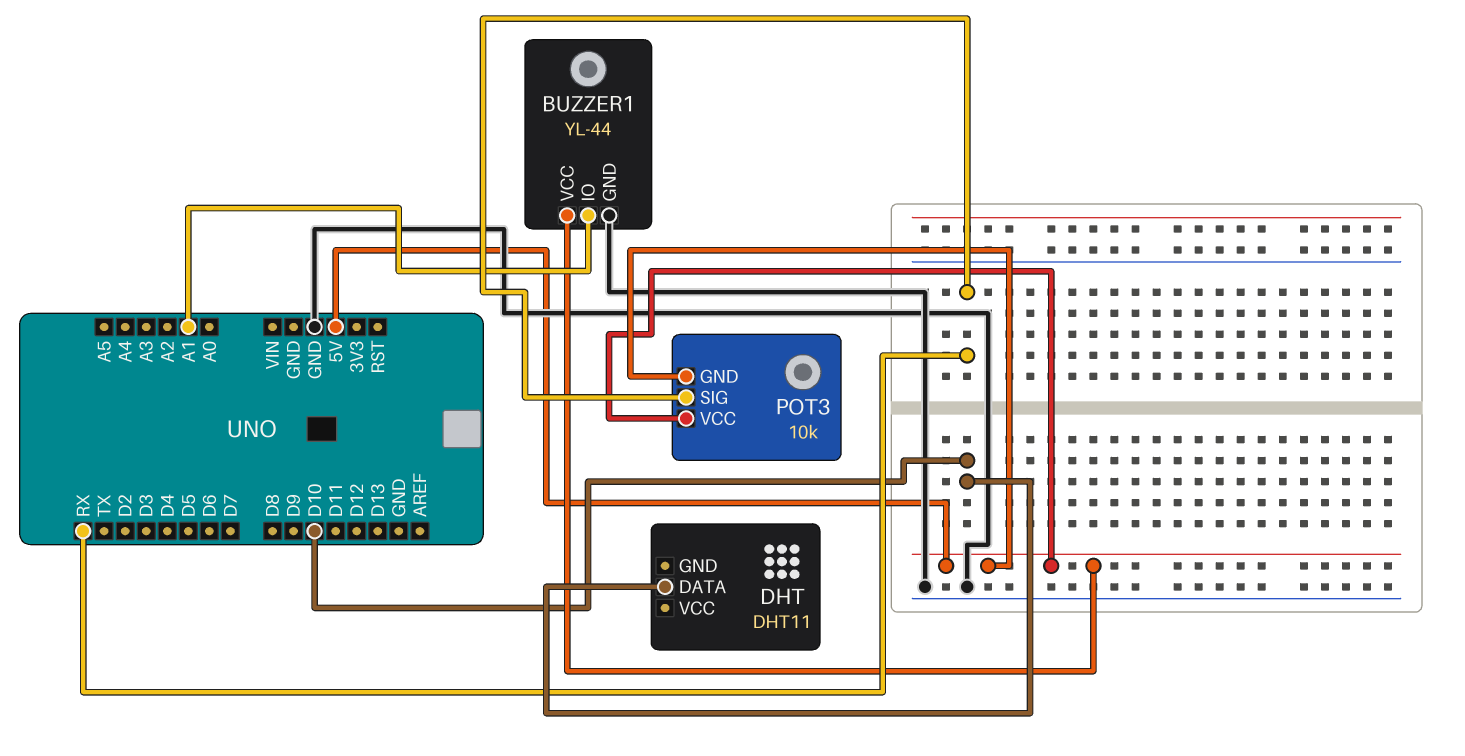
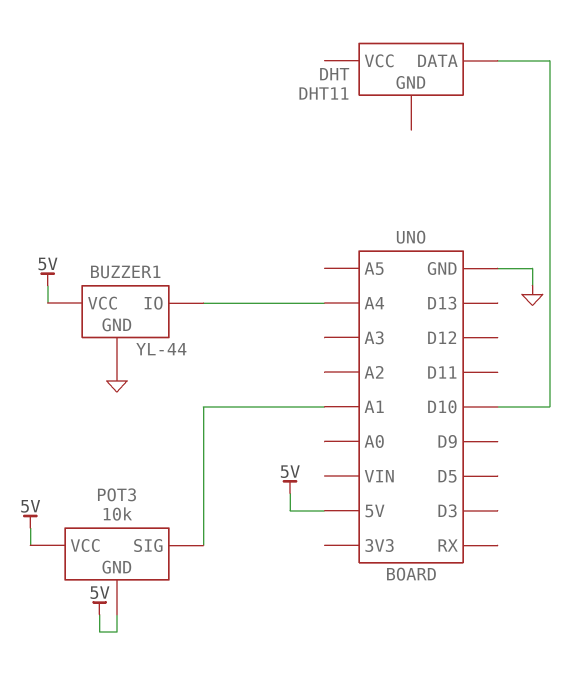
BUZZER1 pin IO: A1 -> A4
POT3 pin SIG: RX -> A1

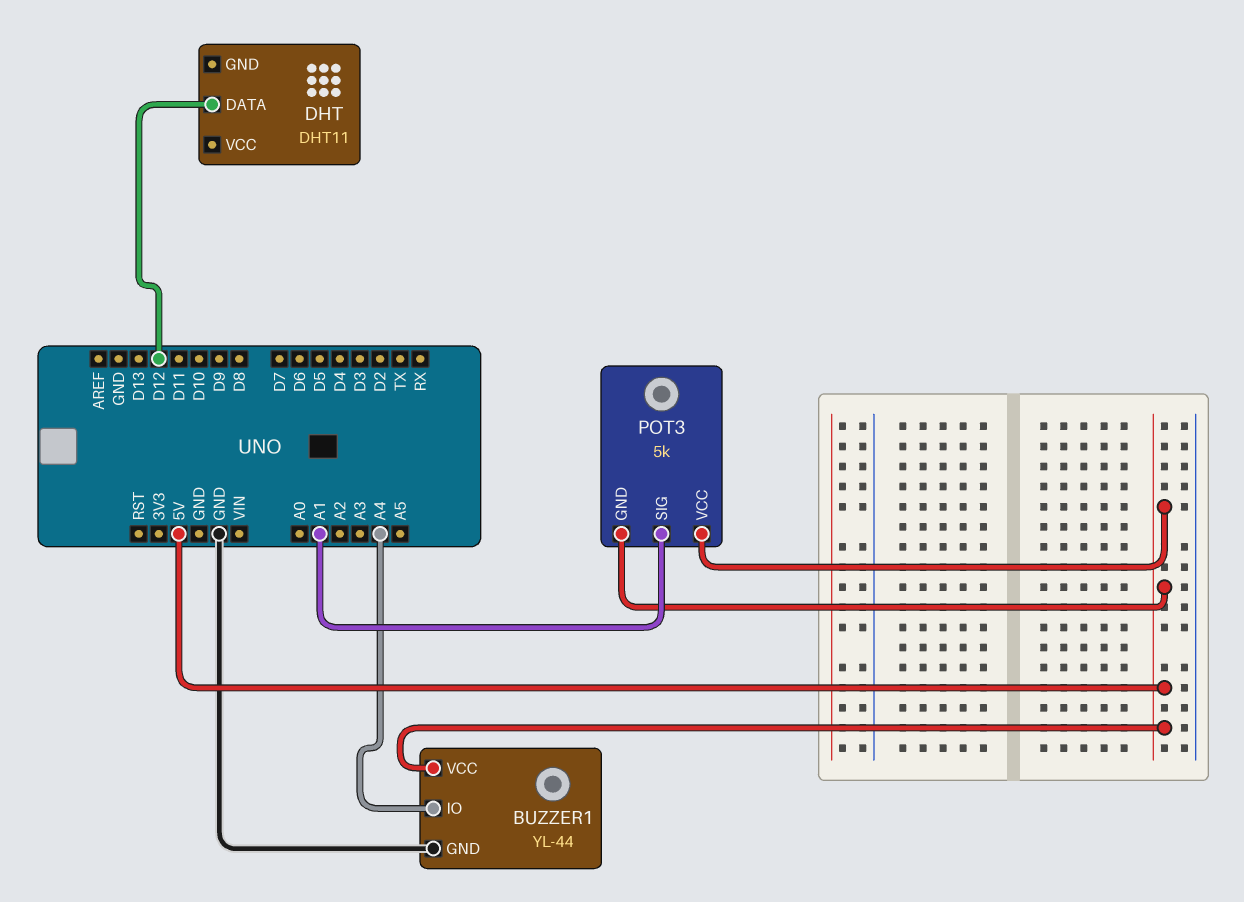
DHT pin DATA: D10 -> D12
POT3: 10k -> 5k

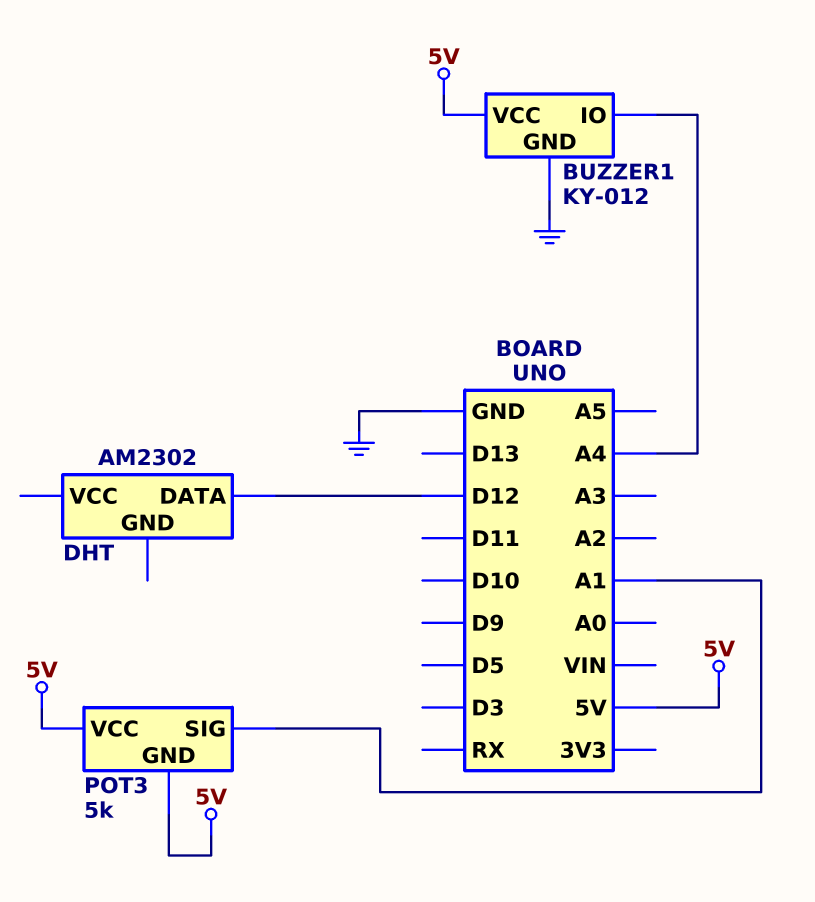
BUZZER1: YL-44 -> KY-012
DHT: DHT11 -> AM2302

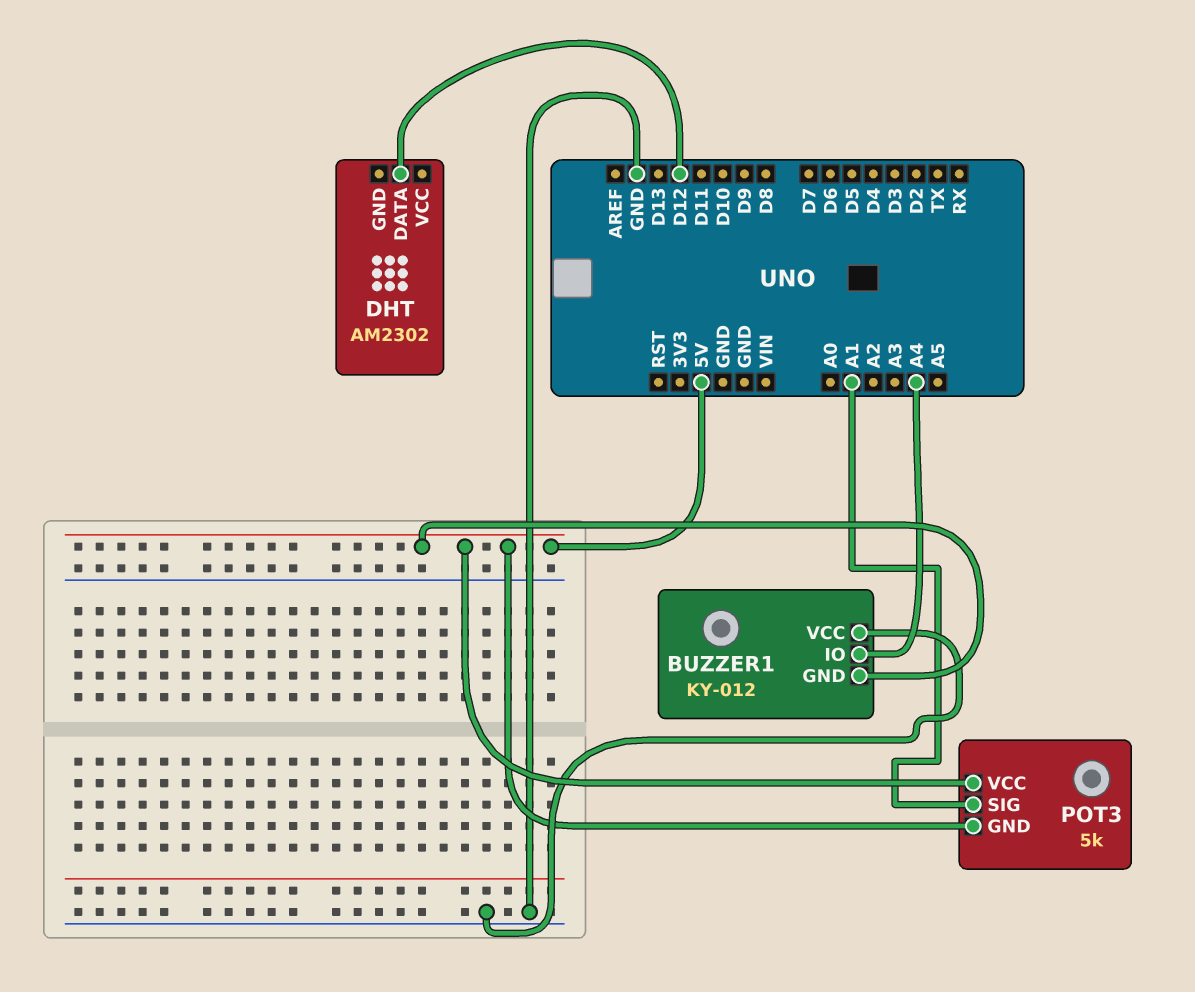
BUZZER1 pin GND: GND -> 5V
BUZZER1 pin VCC: 5V -> GND

